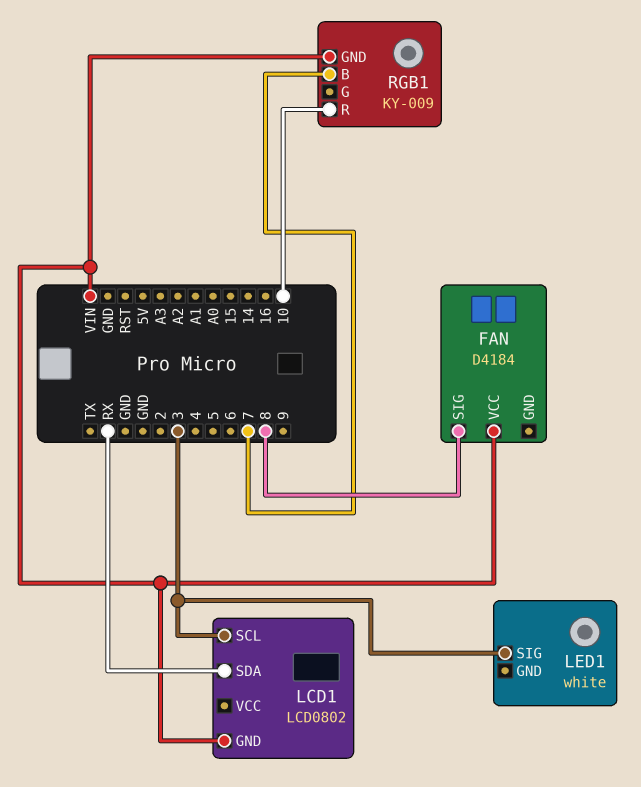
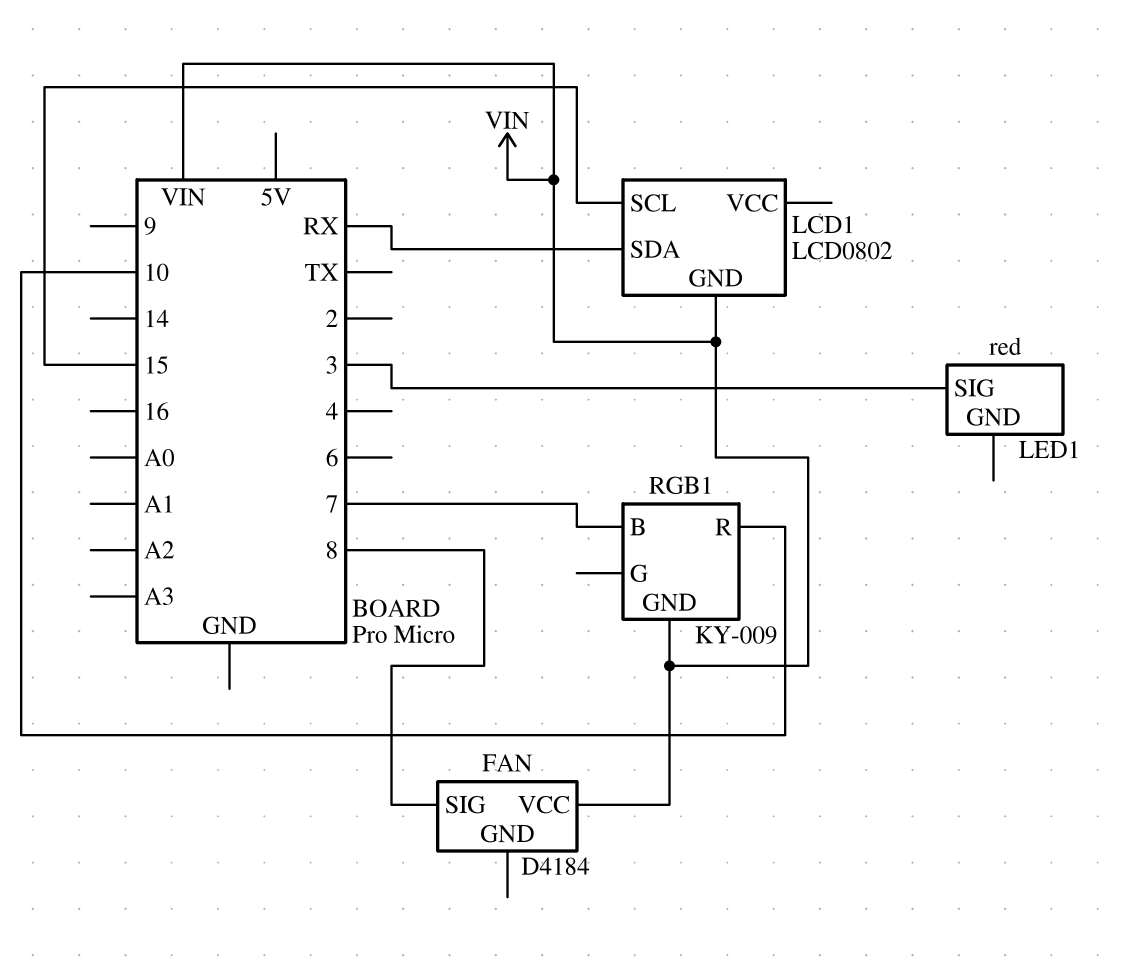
LCD1 pin SCL: 3 -> 15
LED1: white -> red

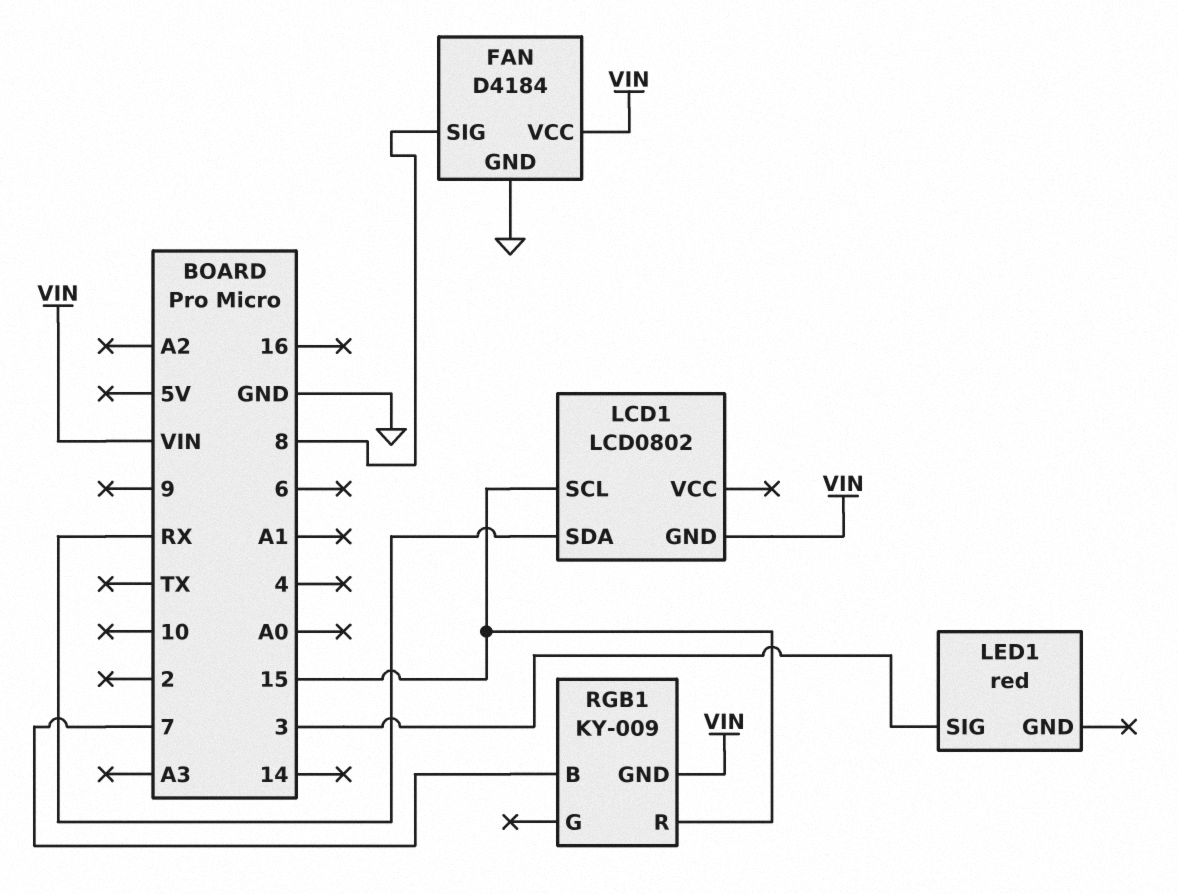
FAN pin GND: none -> GND
RGB1 pin R: 10 -> 15

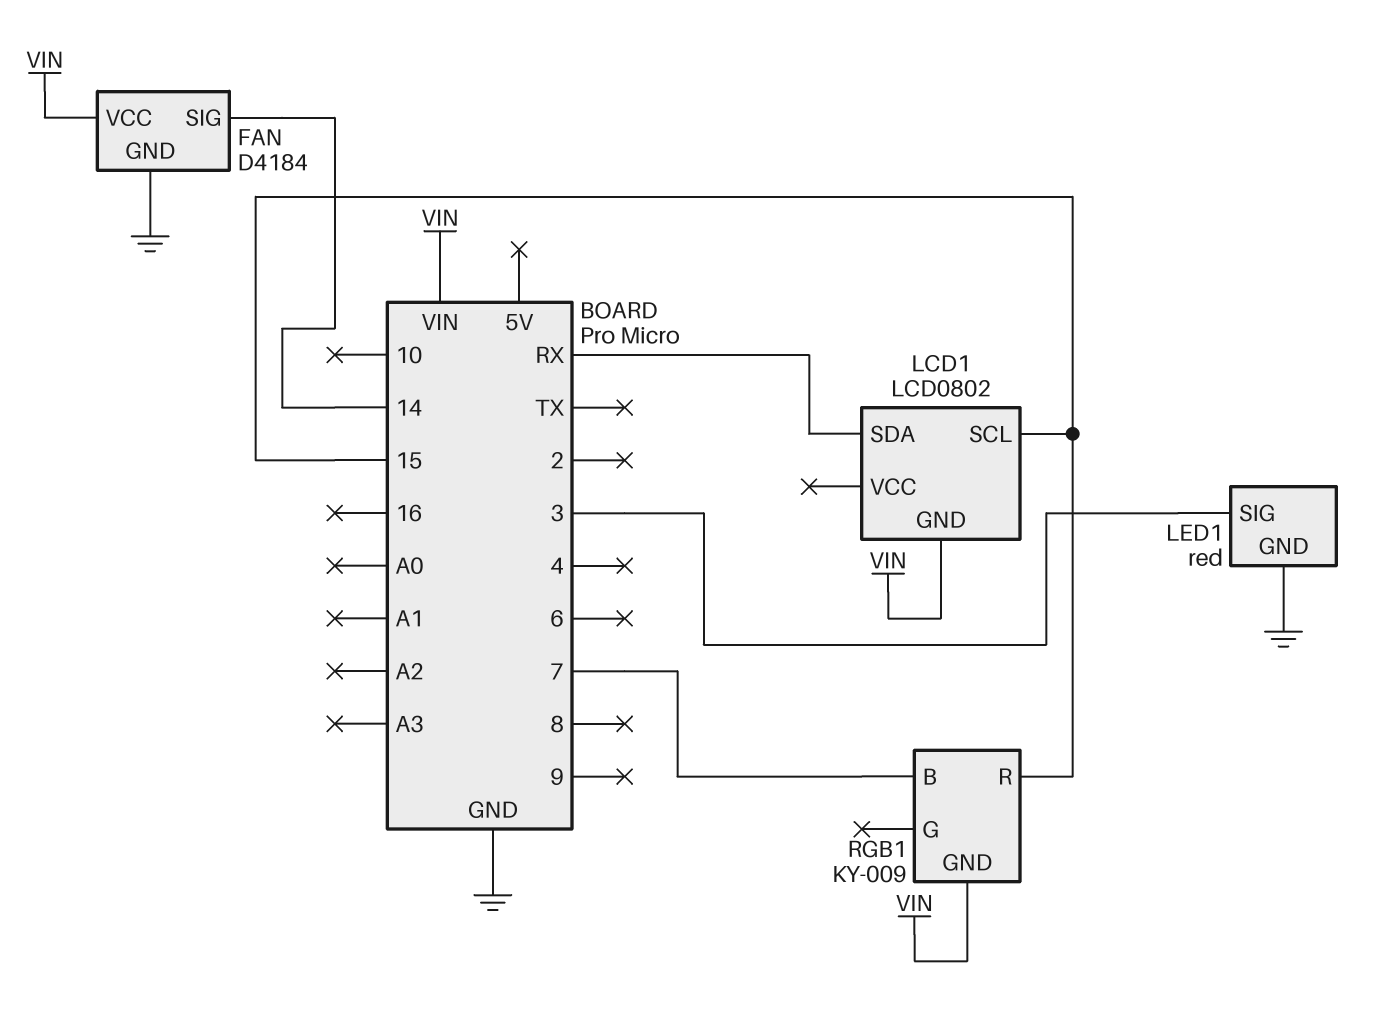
FAN pin SIG: 8 -> 14
LED1 pin GND: none -> GND

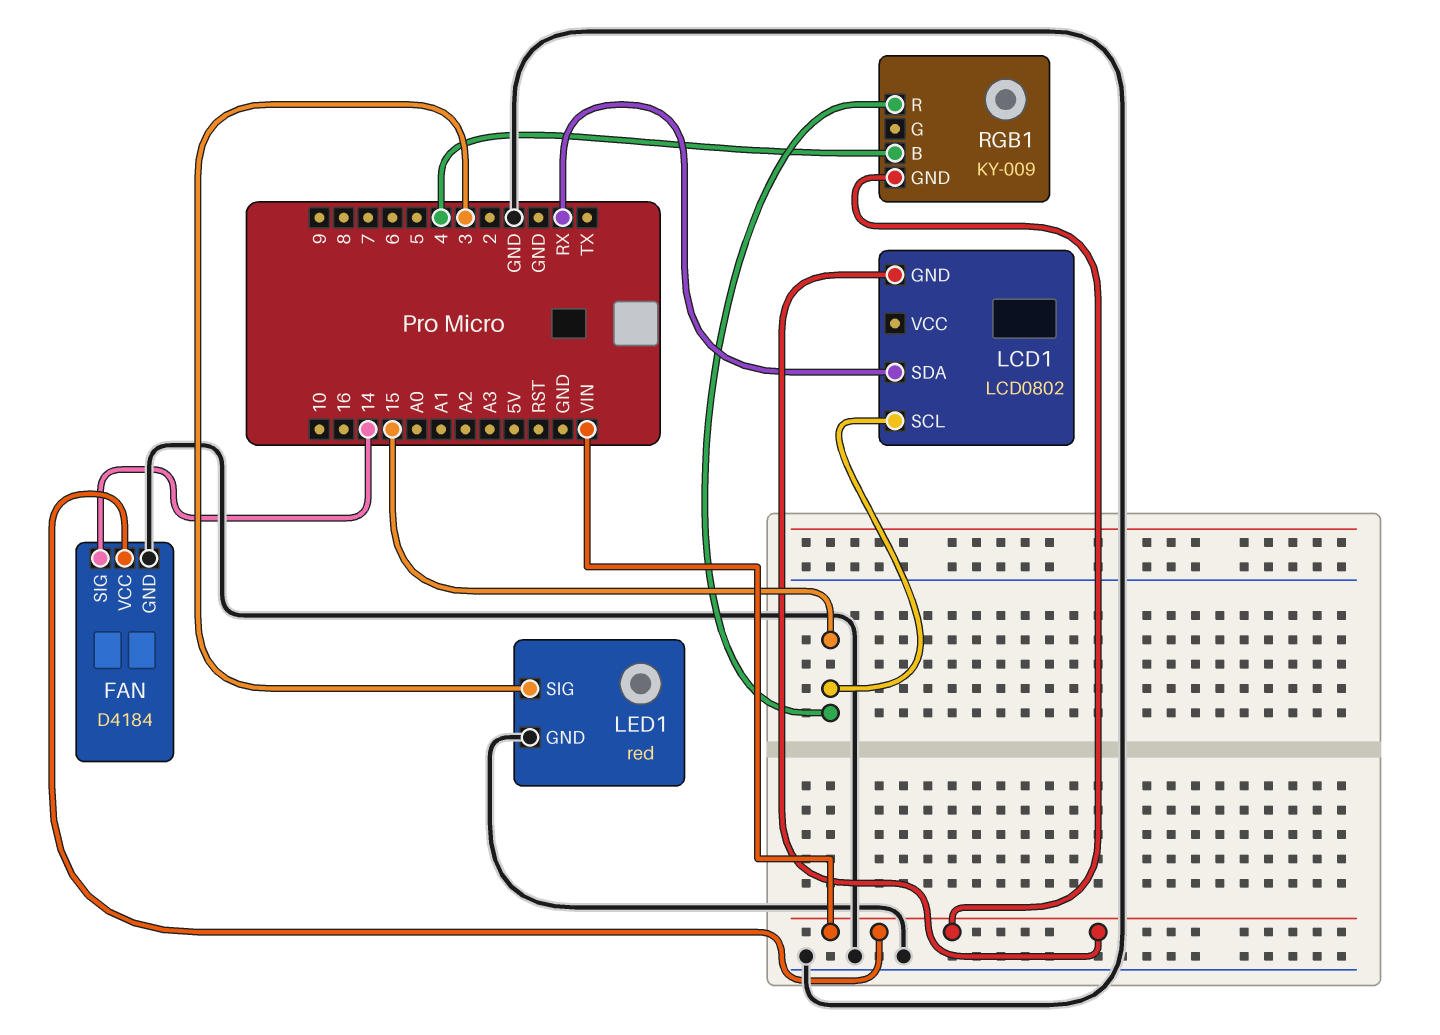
RGB1 pin B: 7 -> 4

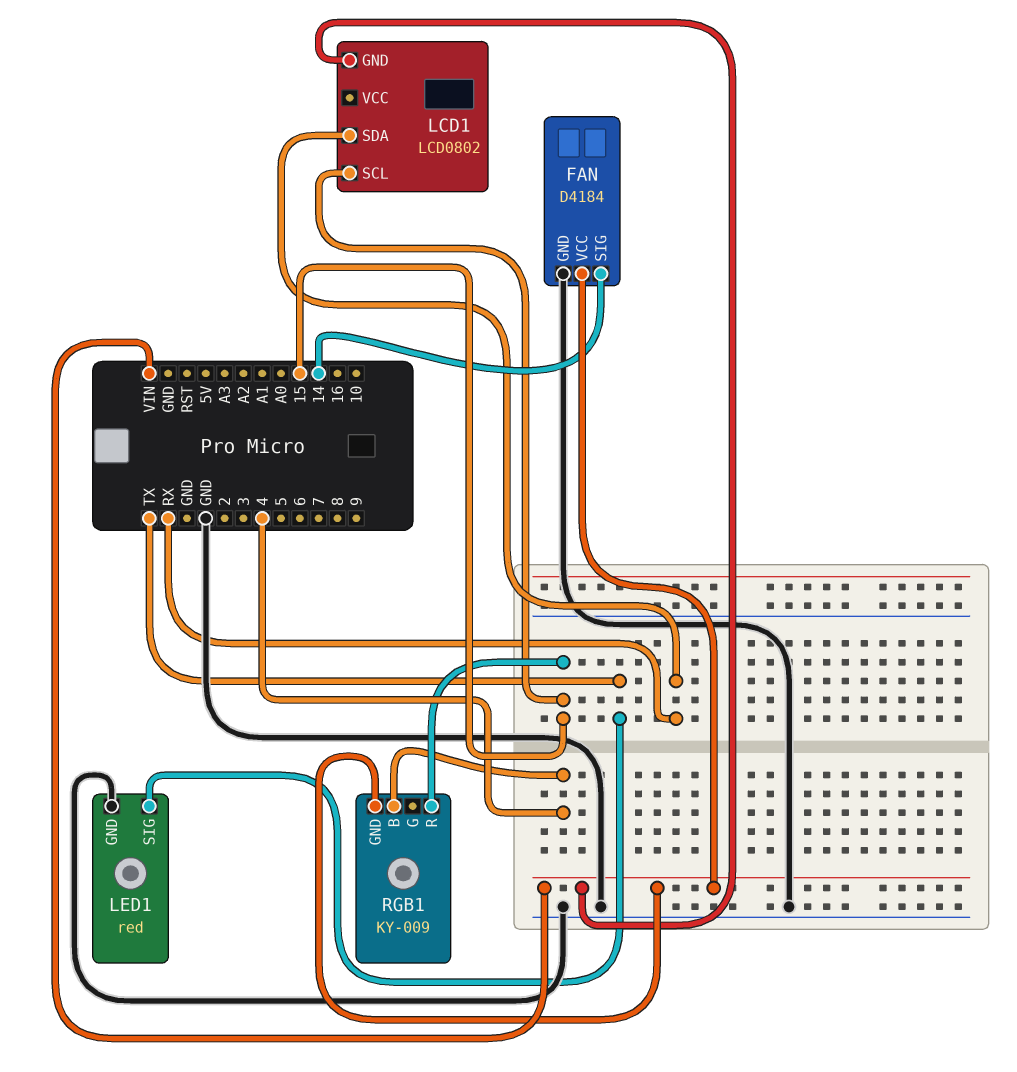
LED1 pin SIG: 3 -> TX

